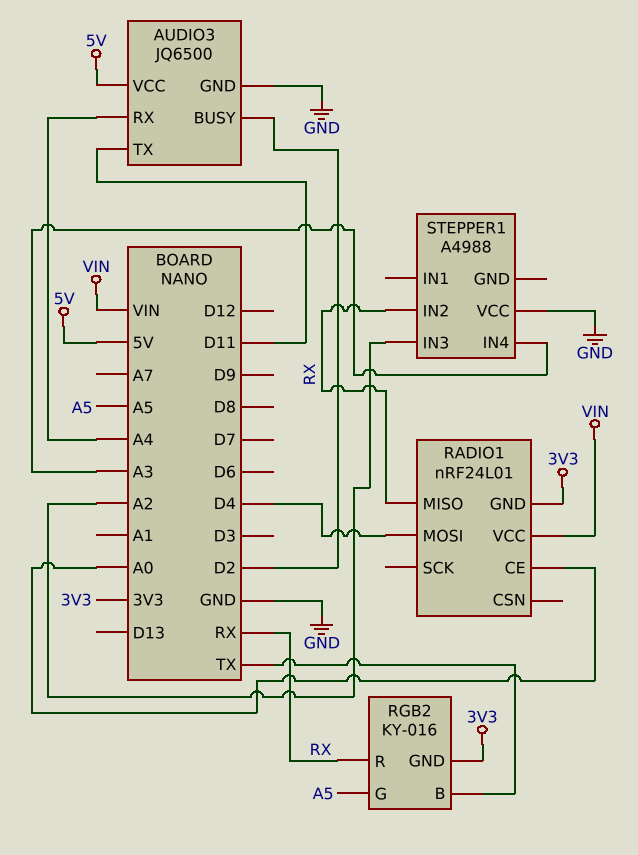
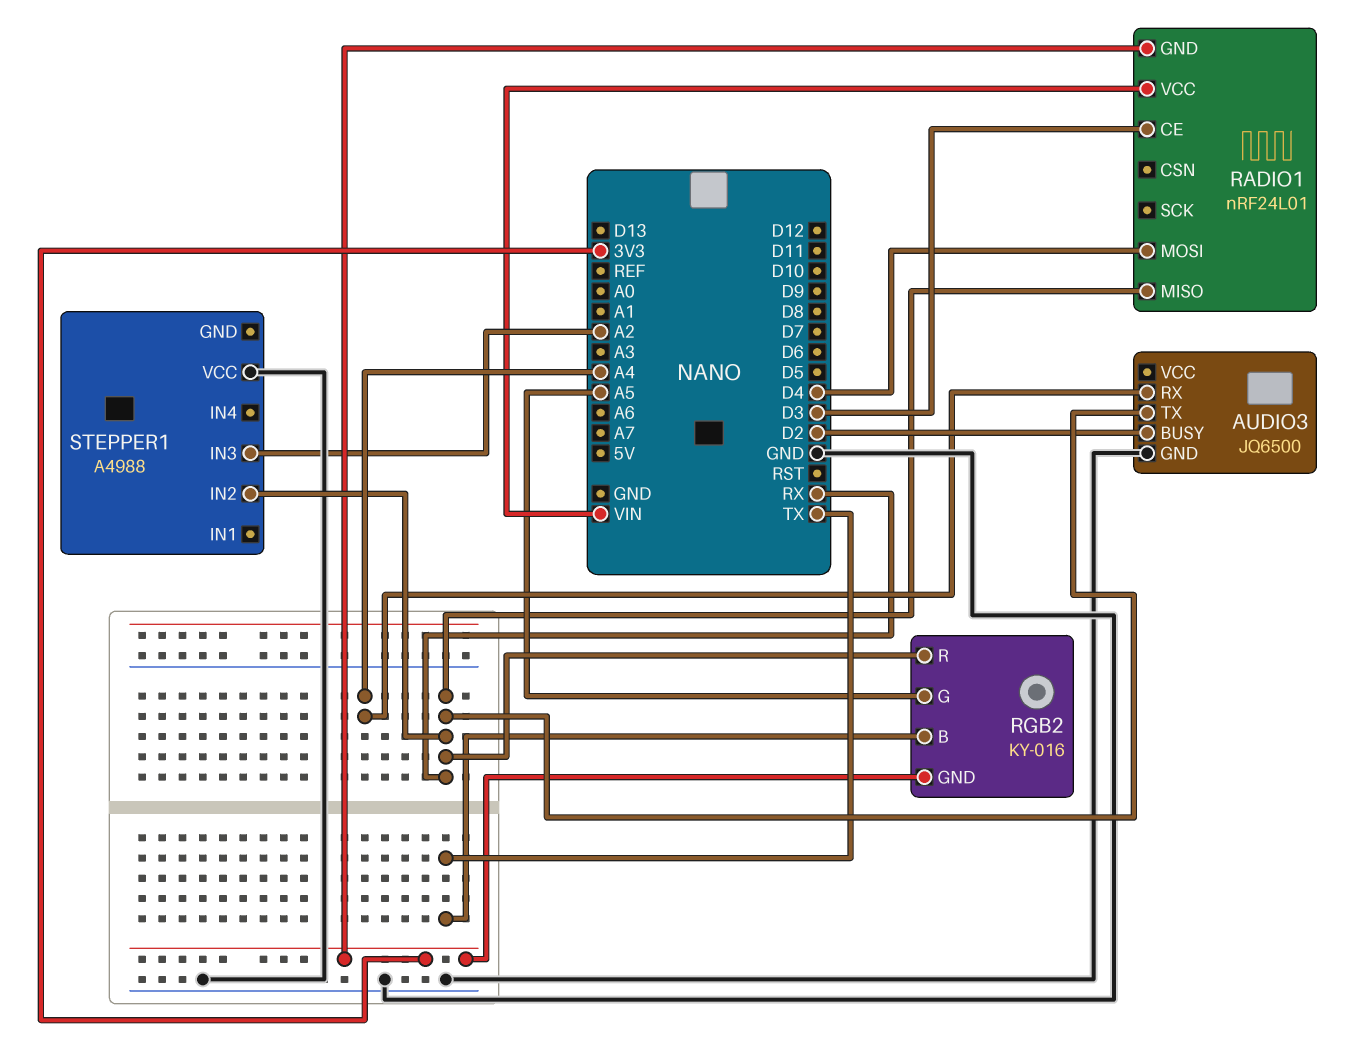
AUDIO3 pin TX: D11 -> RX
AUDIO3 pin VCC: 5V -> none
RADIO1 pin CE: A0 -> D3
STEPPER1 pin IN4: A3 -> none

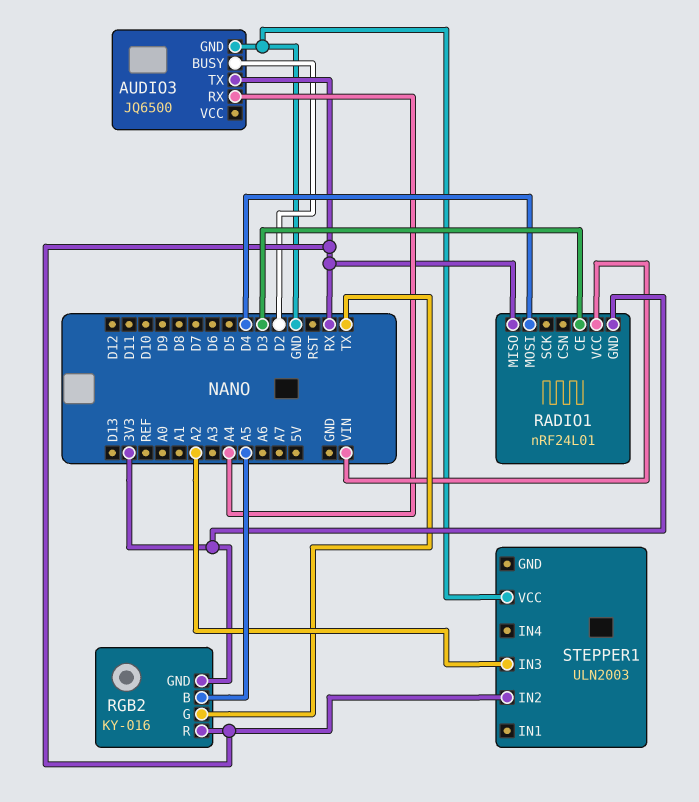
RGB2 pin B: TX -> A5
RGB2 pin G: A5 -> TX
STEPPER1: A4988 -> ULN2003

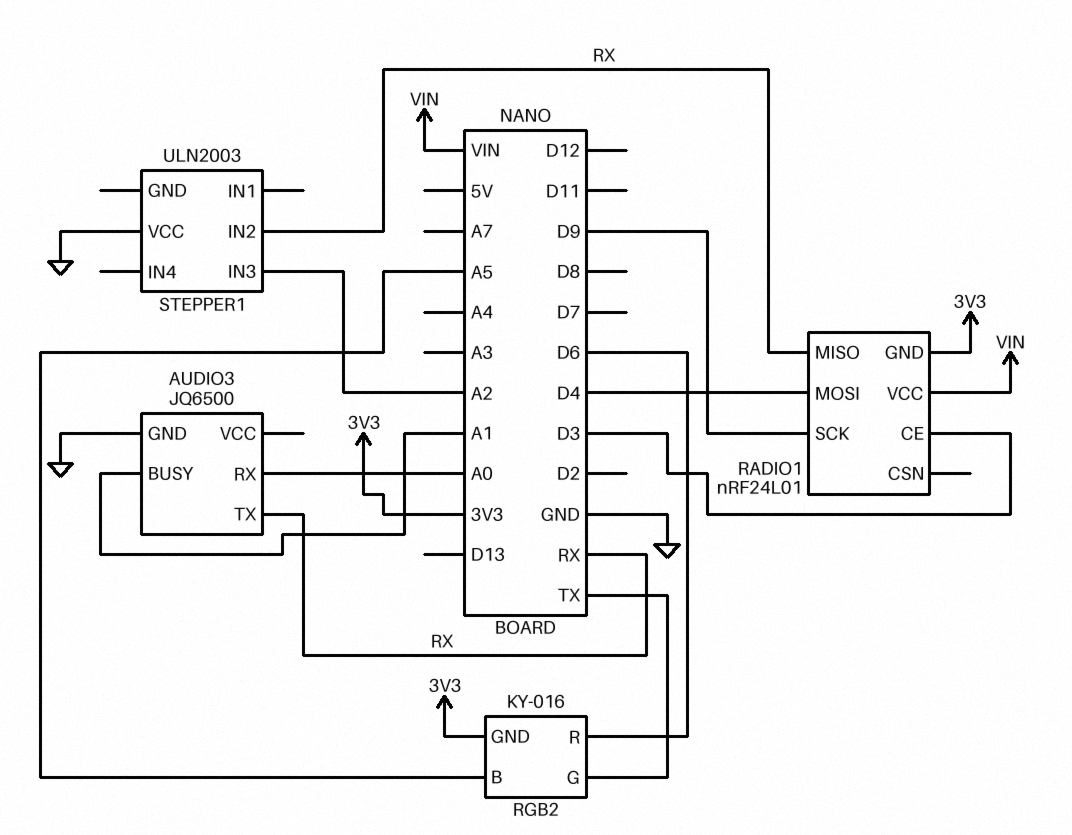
AUDIO3 pin BUSY: D2 -> A1
AUDIO3 pin RX: A4 -> A0
RADIO1 pin SCK: none -> D9
RGB2 pin R: RX -> D6

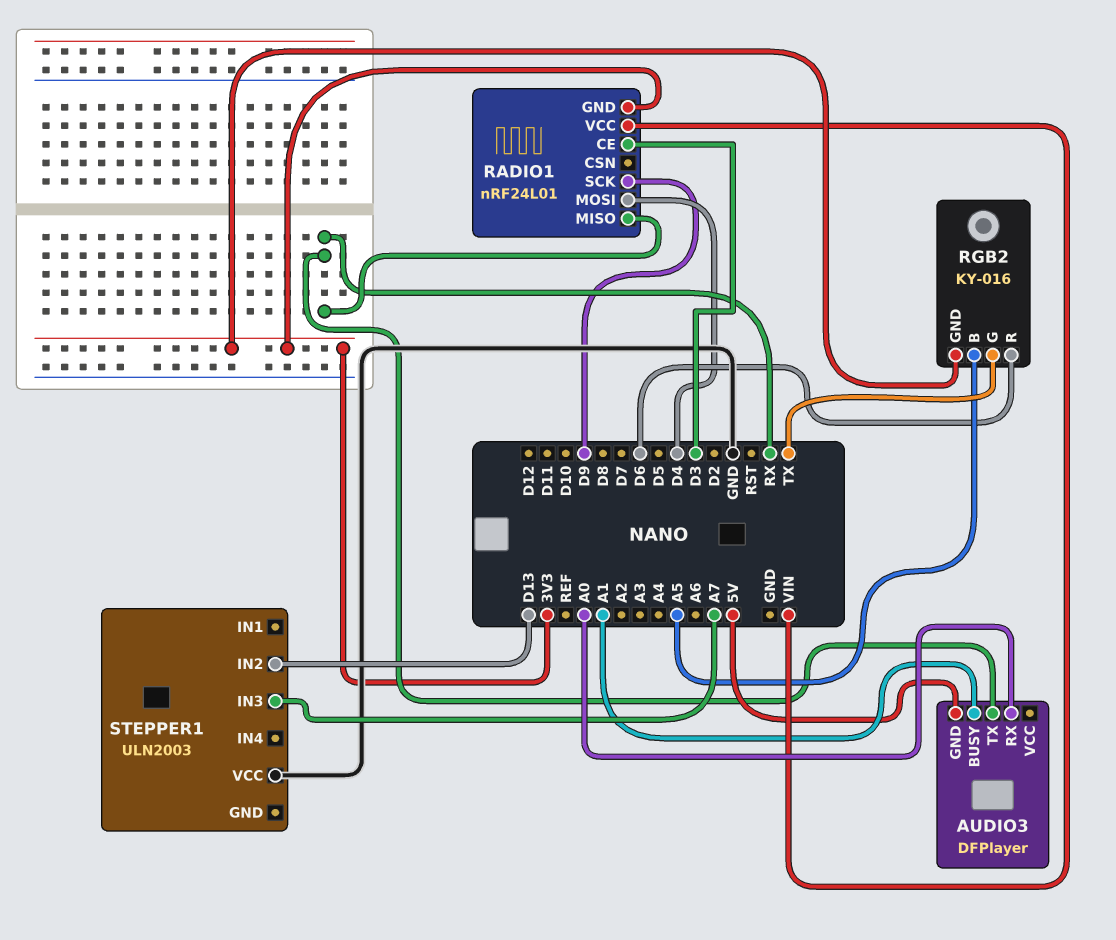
AUDIO3: JQ6500 -> DFPlayer
AUDIO3 pin GND: GND -> 5V
STEPPER1 pin IN2: RX -> D13
STEPPER1 pin IN3: A2 -> A7

